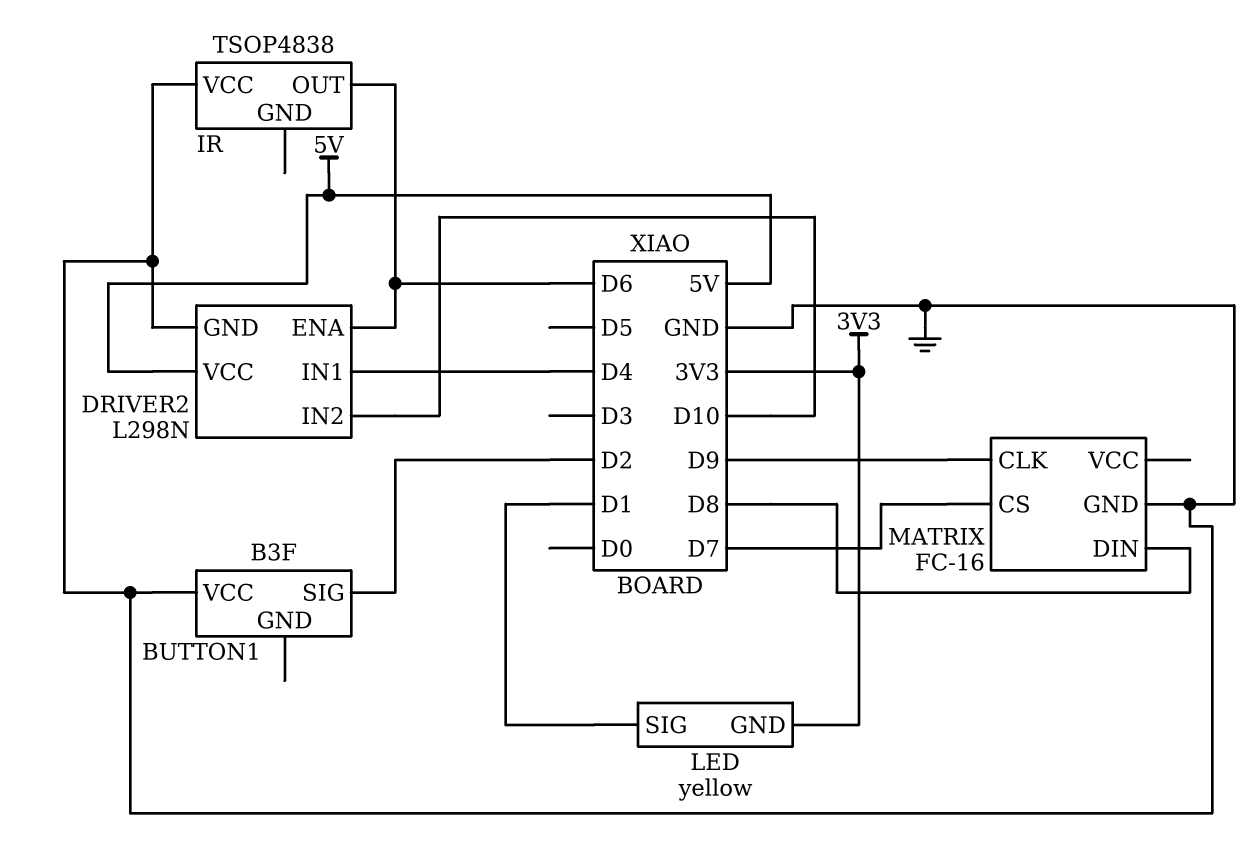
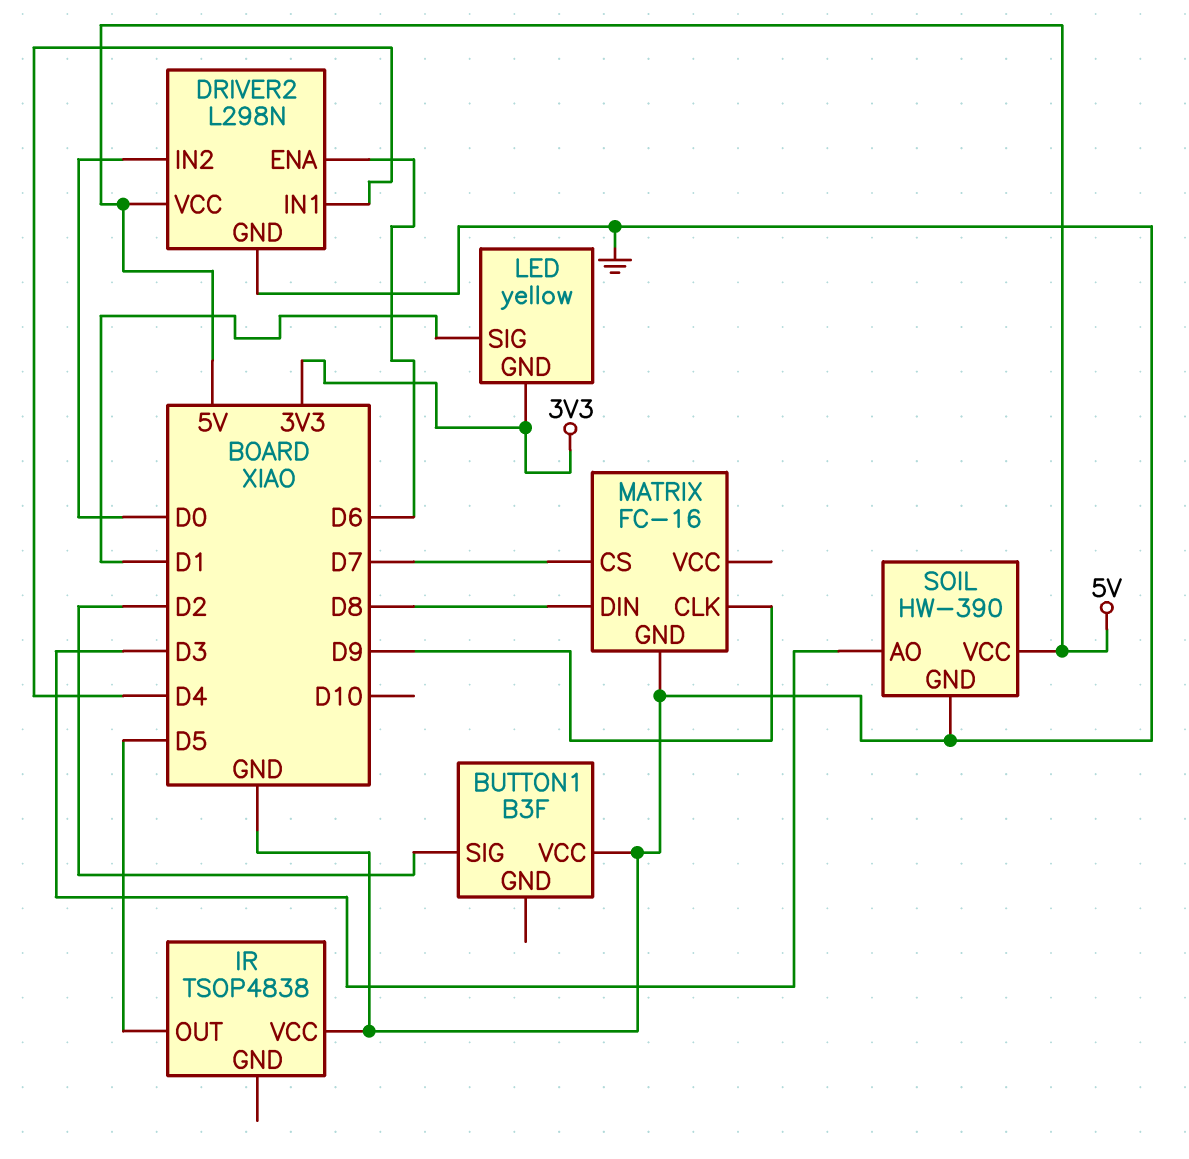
DRIVER2 pin IN2: D10 -> D0
IR pin OUT: D6 -> D5
SOIL: none -> HW-390
SOIL pin AO: none -> D3
SOIL pin GND: none -> GND
SOIL pin VCC: none -> 5V

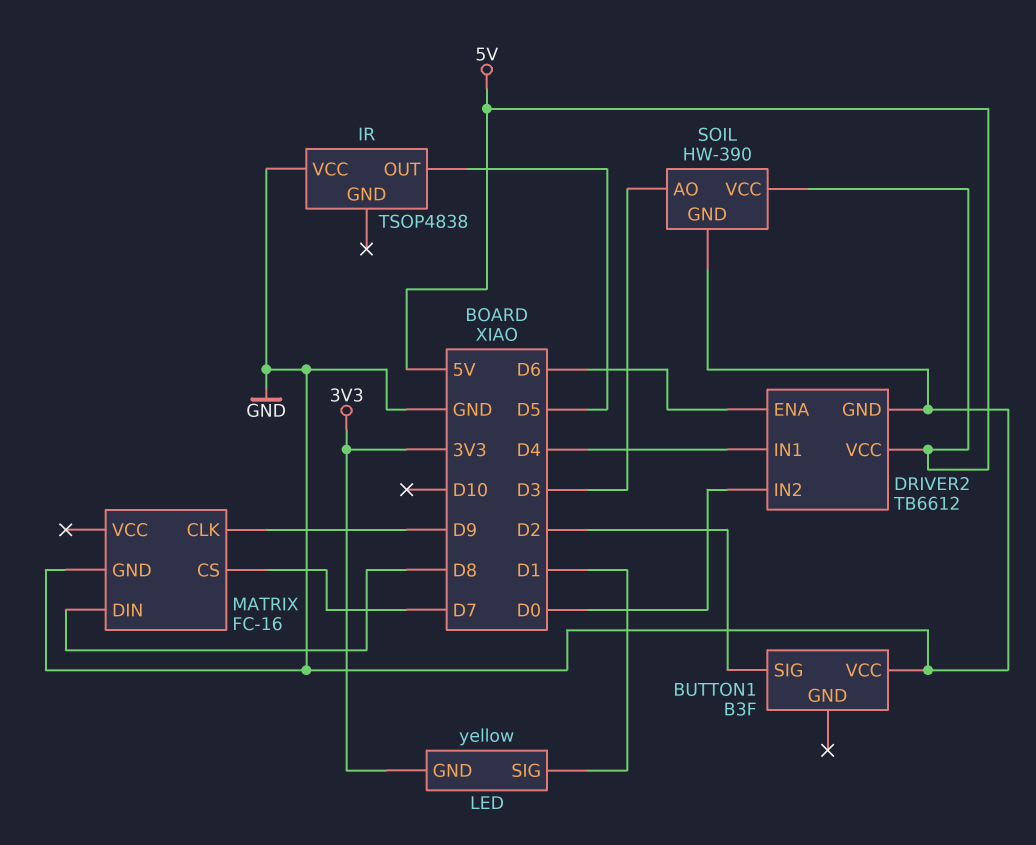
DRIVER2: L298N -> TB6612

